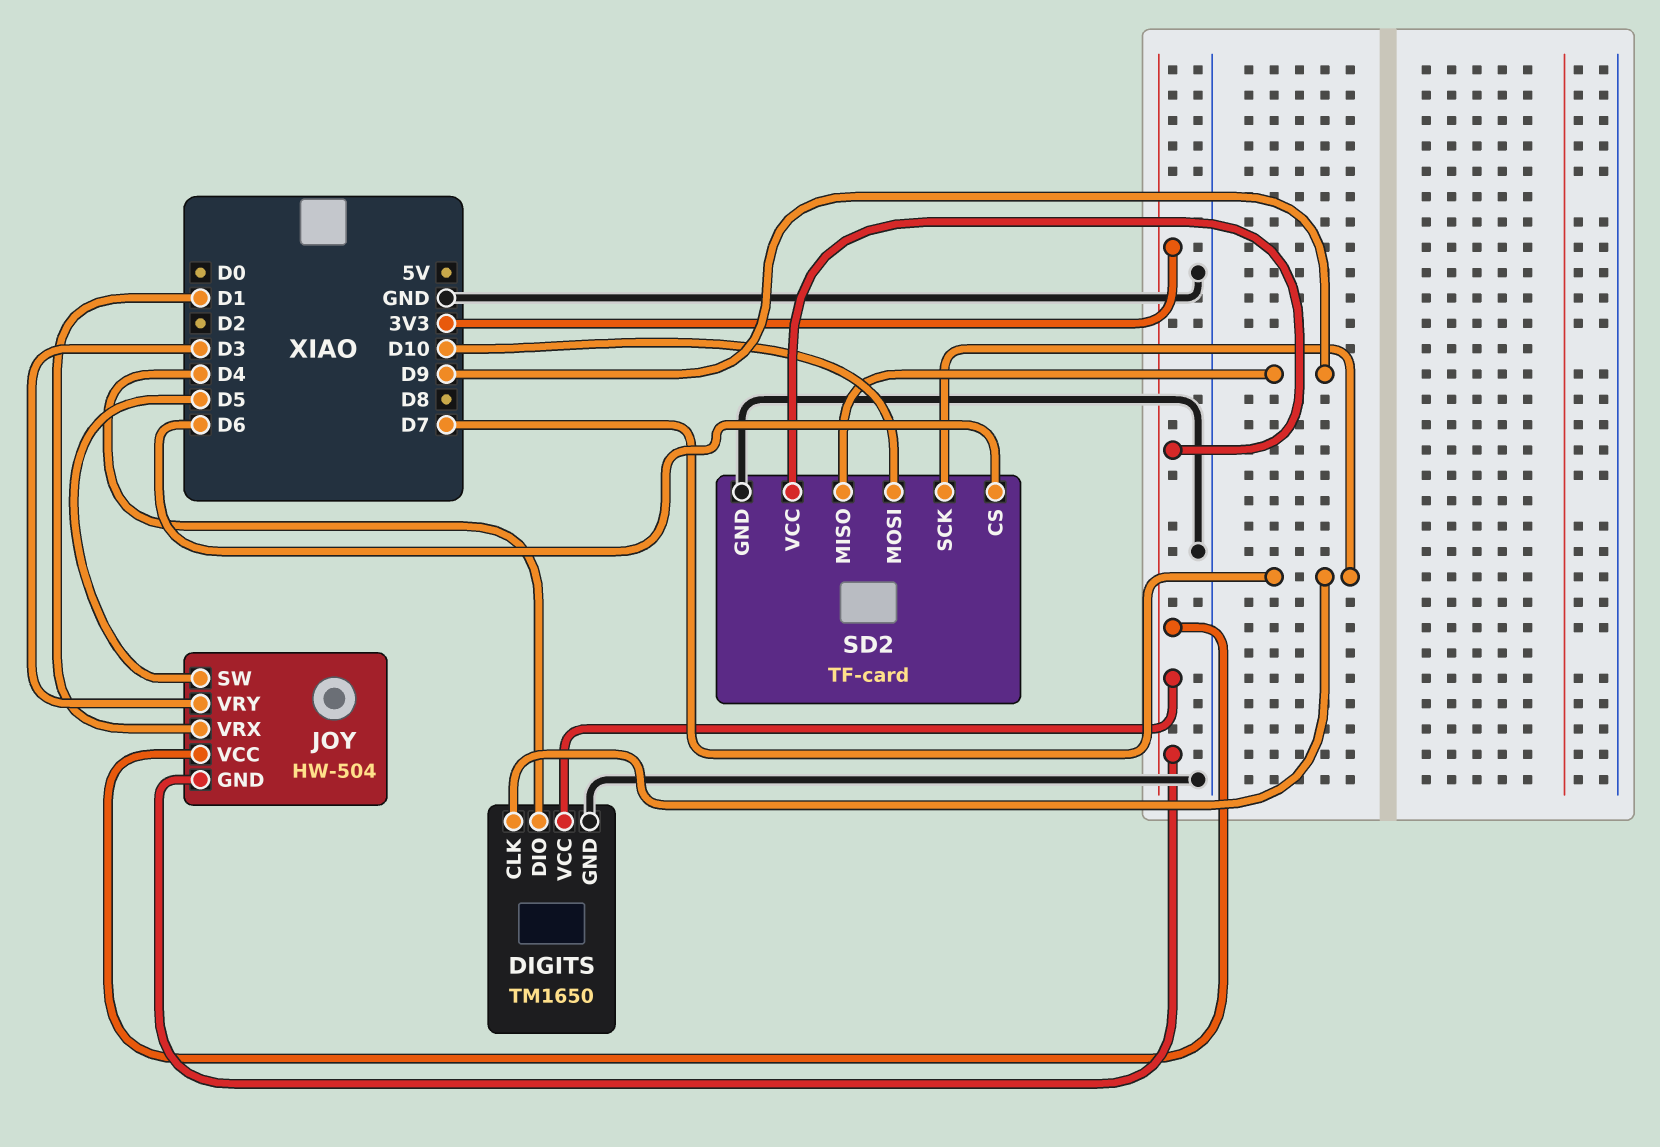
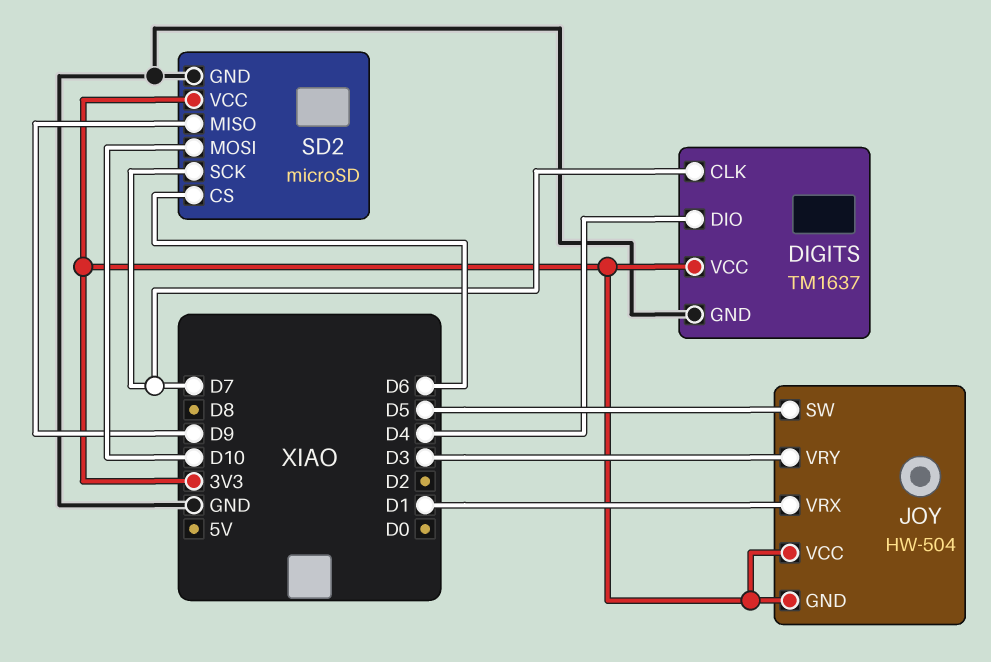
DIGITS: TM1650 -> TM1637
SD2: TF-card -> microSD

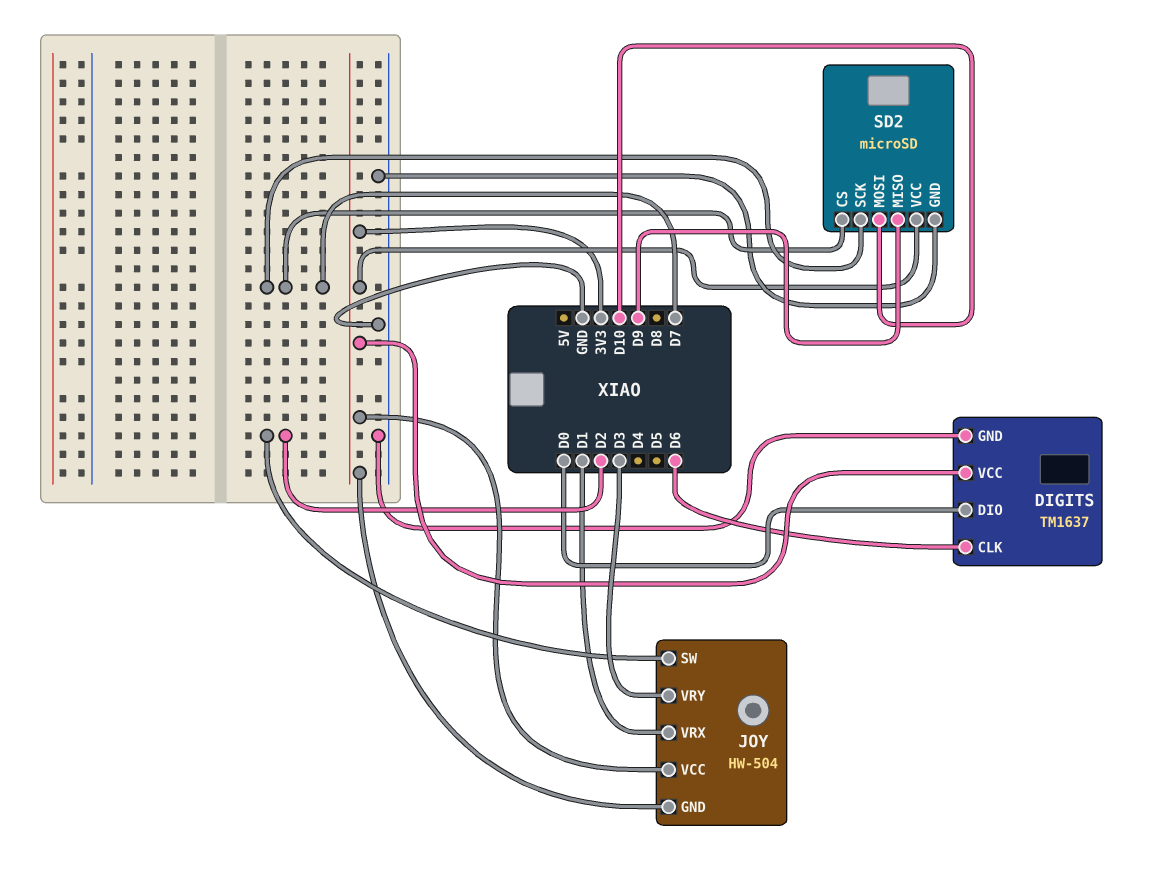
DIGITS pin CLK: D7 -> D6
DIGITS pin DIO: D4 -> D0
JOY pin SW: D5 -> D2
SD2 pin CS: D6 -> D7

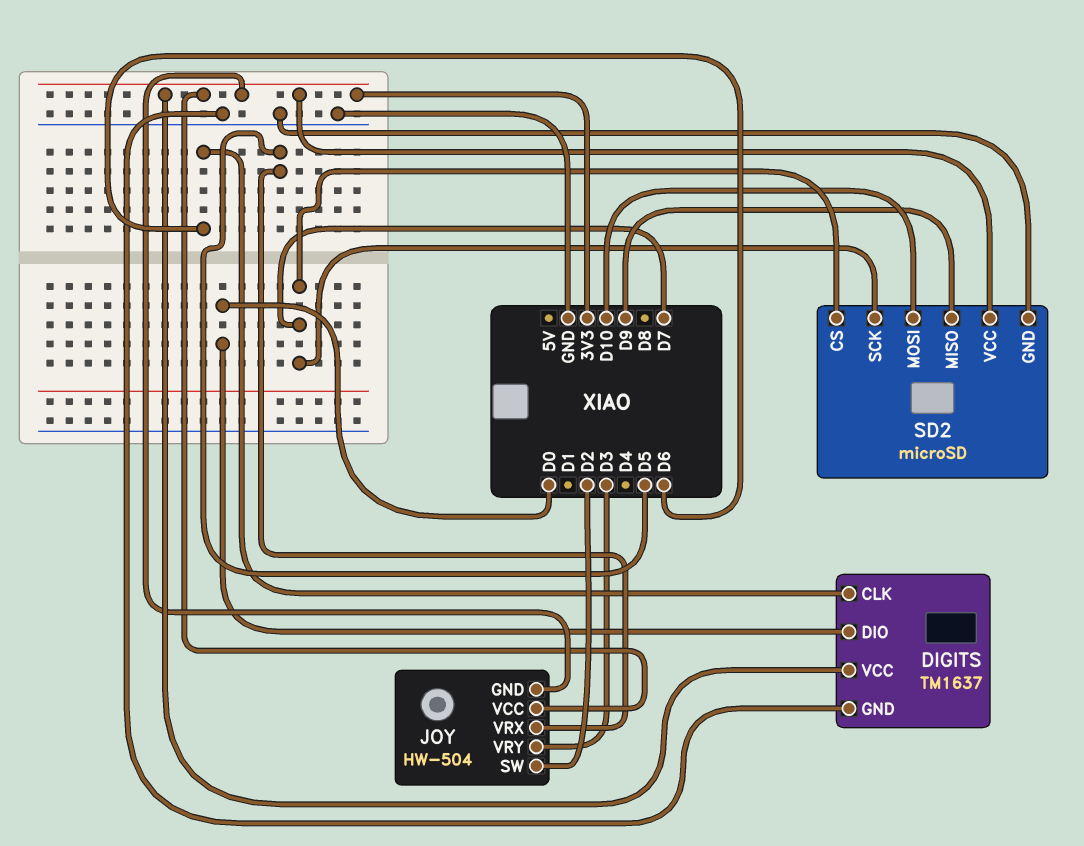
JOY pin VRX: D1 -> D5

